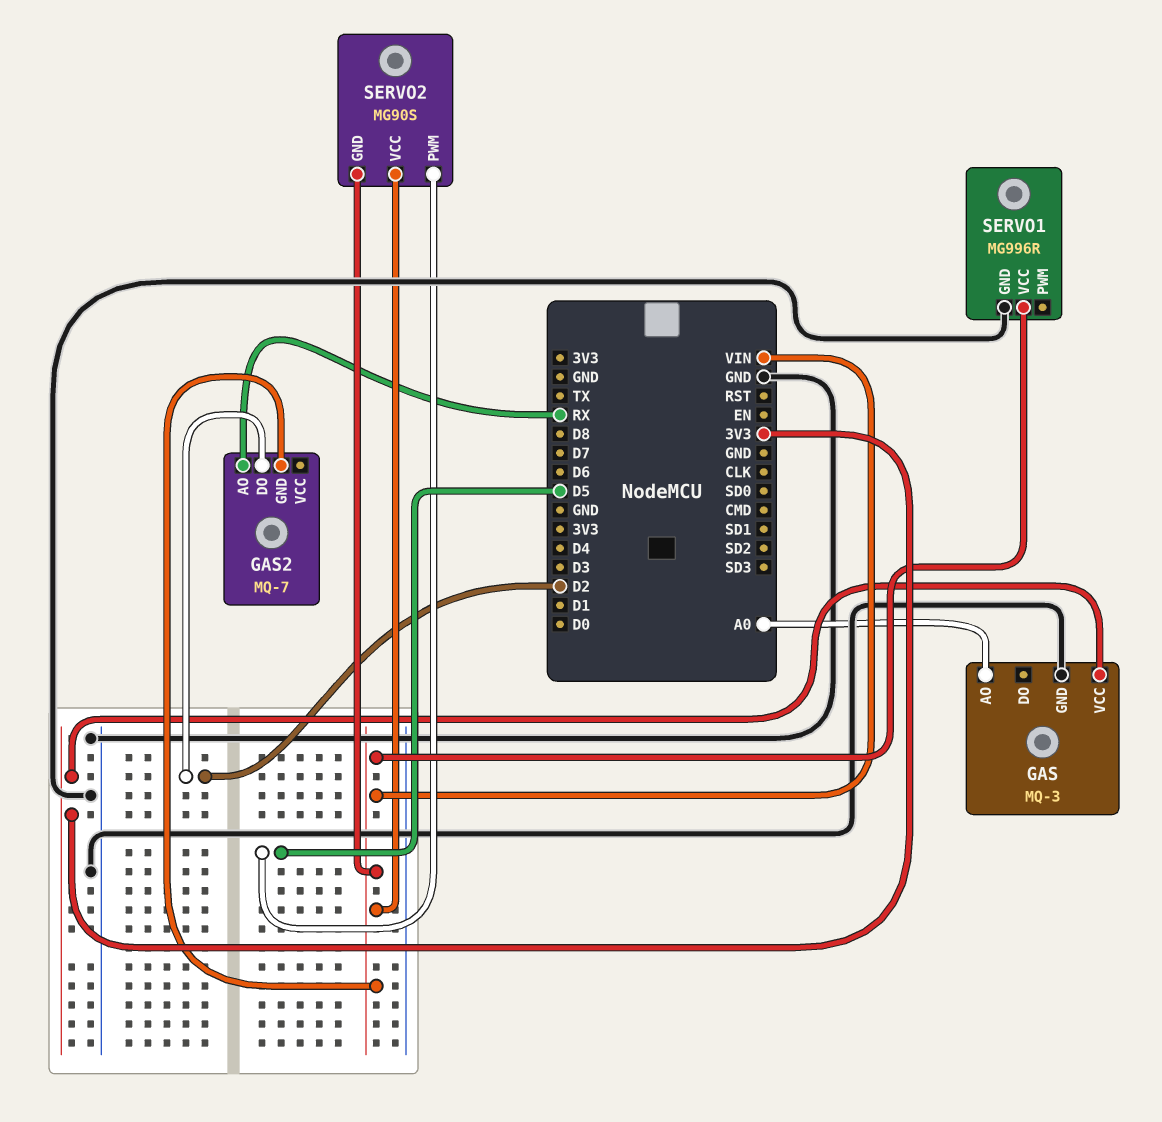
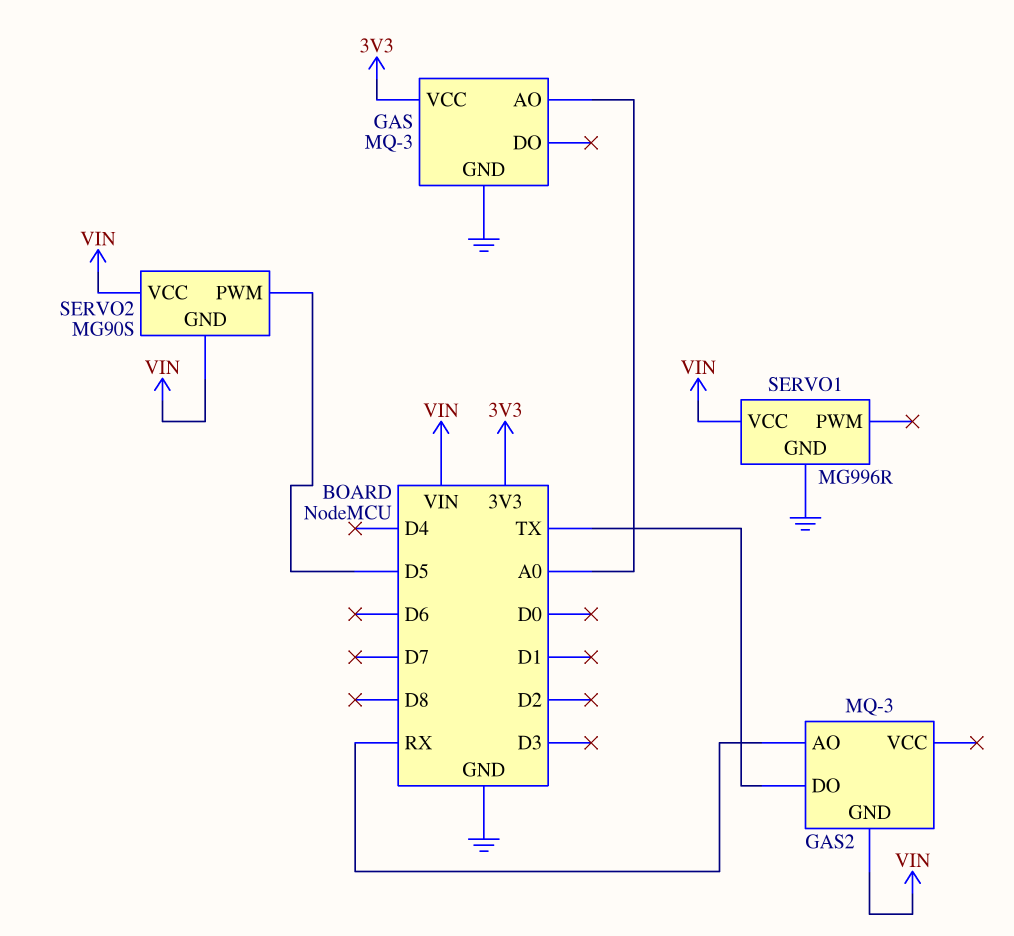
GAS2: MQ-7 -> MQ-3
GAS2 pin DO: D2 -> TX

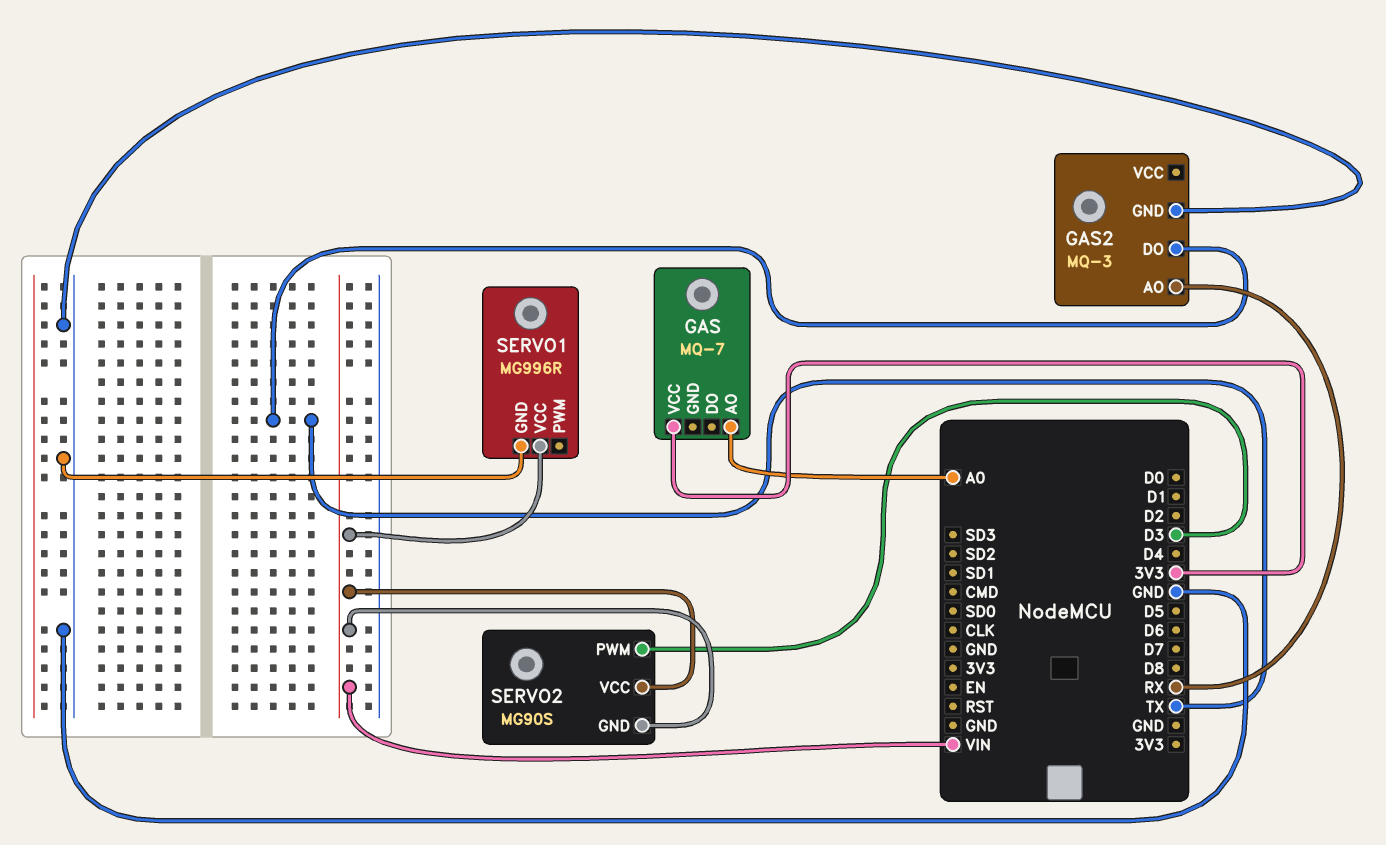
GAS: MQ-3 -> MQ-7
GAS pin GND: GND -> none
GAS2 pin GND: VIN -> GND
SERVO2 pin PWM: D5 -> D3

